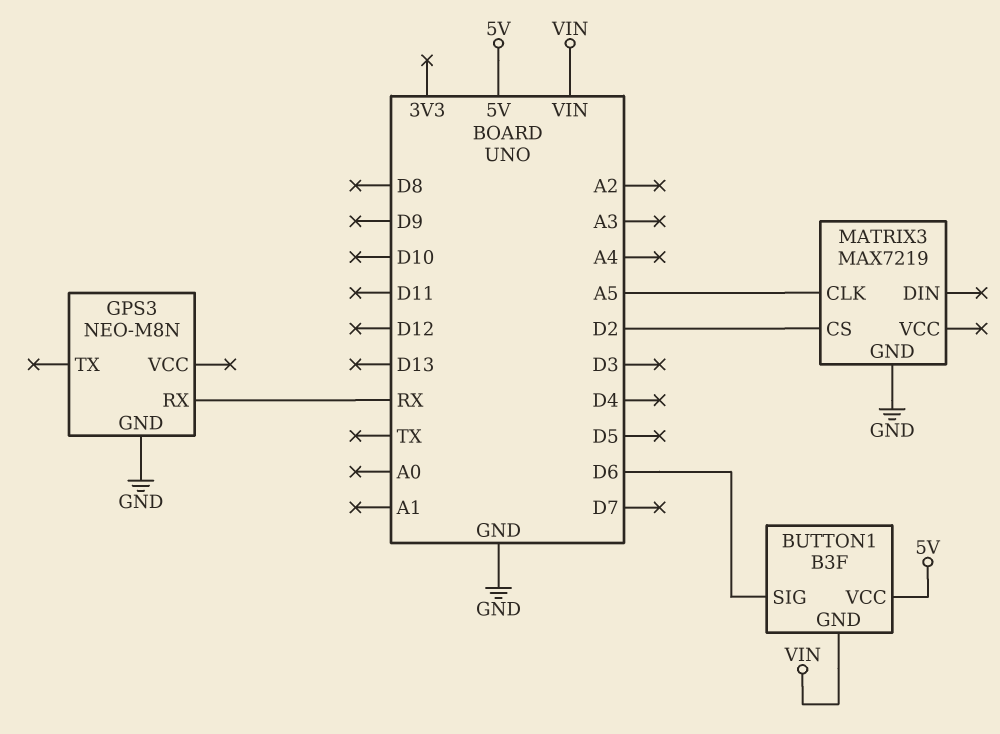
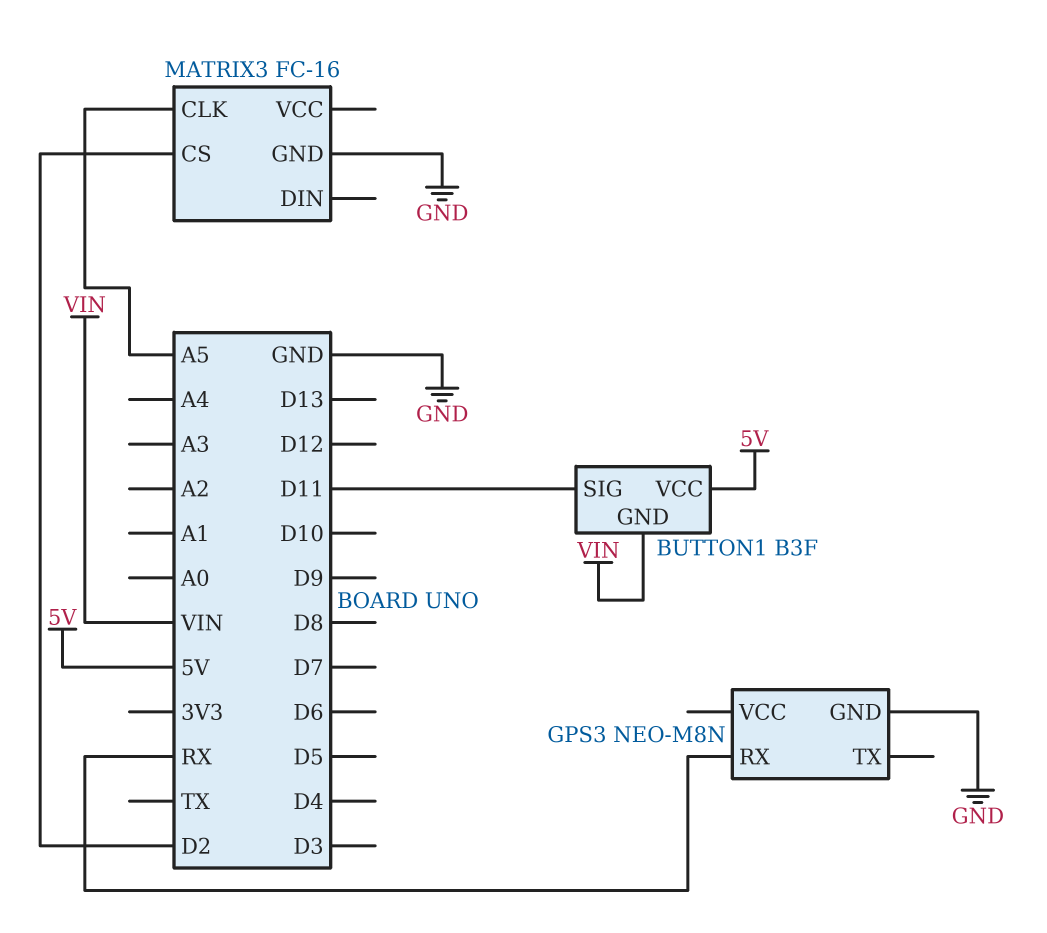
BUTTON1 pin SIG: D6 -> D11
MATRIX3: MAX7219 -> FC-16

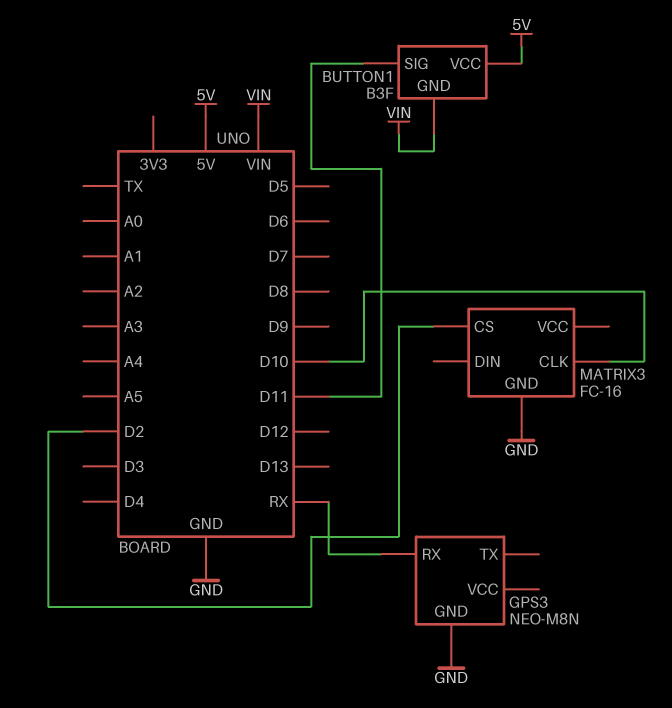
MATRIX3 pin CLK: A5 -> D10

